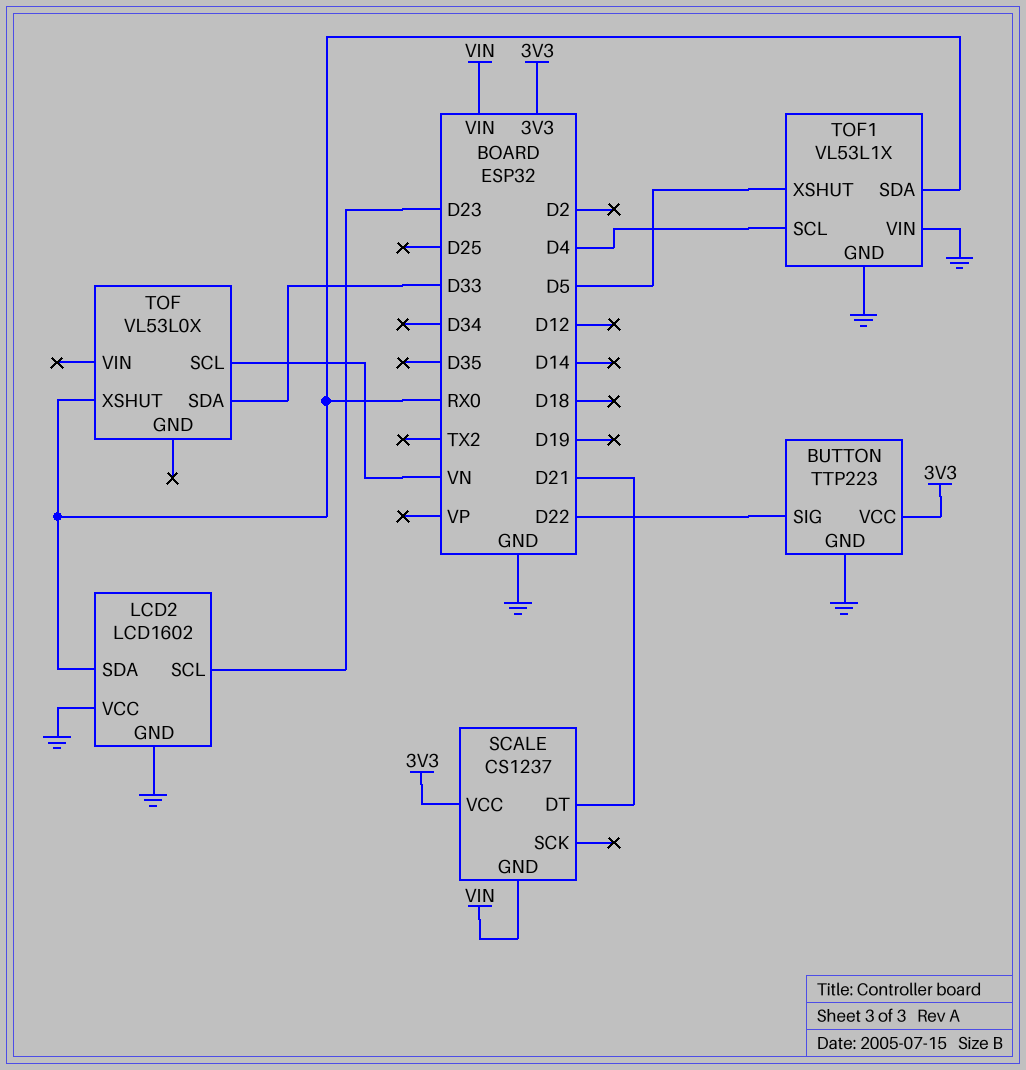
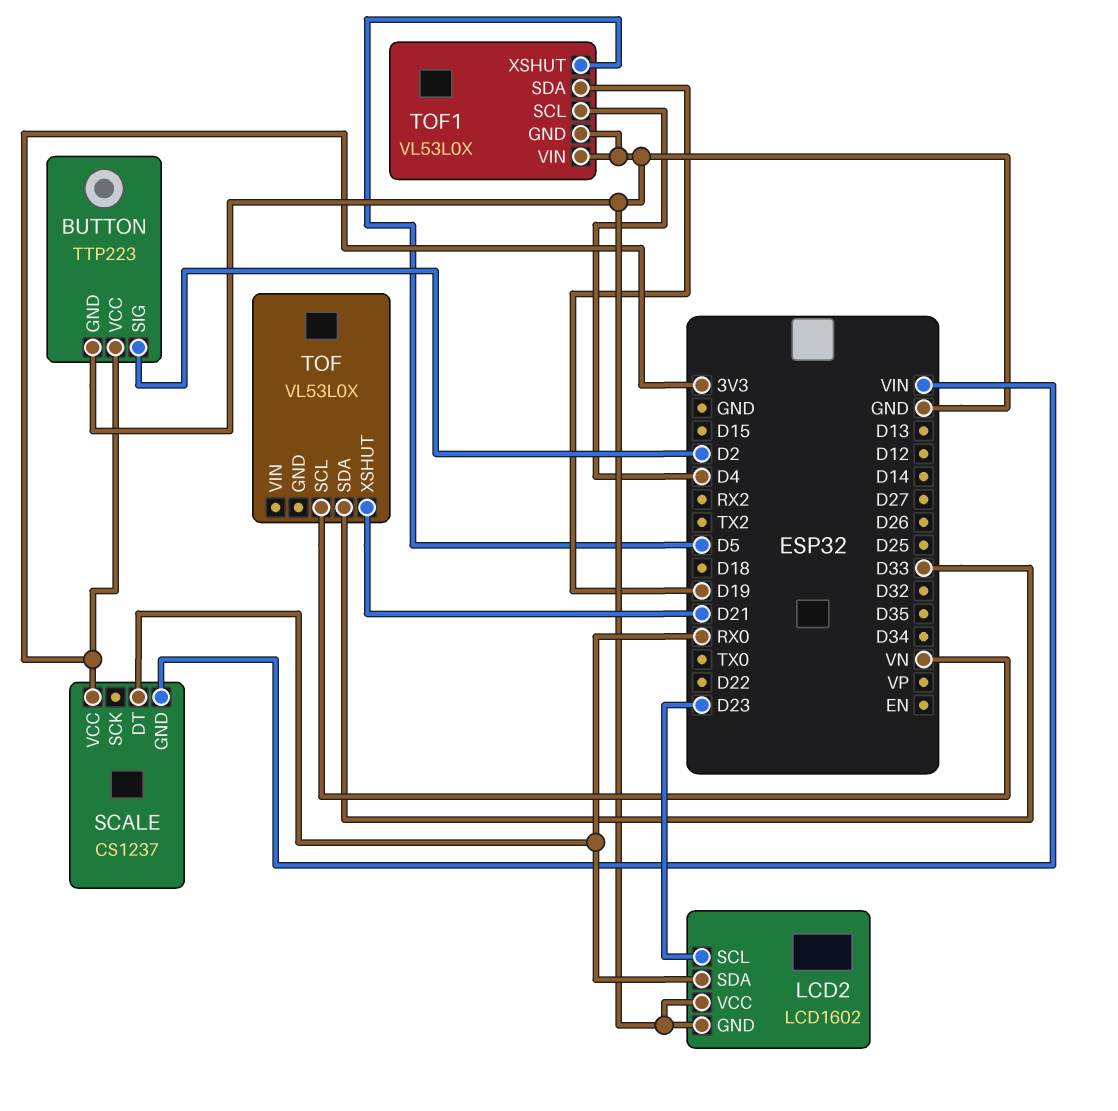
BUTTON pin SIG: D22 -> D2
SCALE pin DT: D21 -> RX0
TOF pin XSHUT: RX0 -> D21
TOF1: VL53L1X -> VL53L0X
TOF1 pin SDA: RX0 -> D19

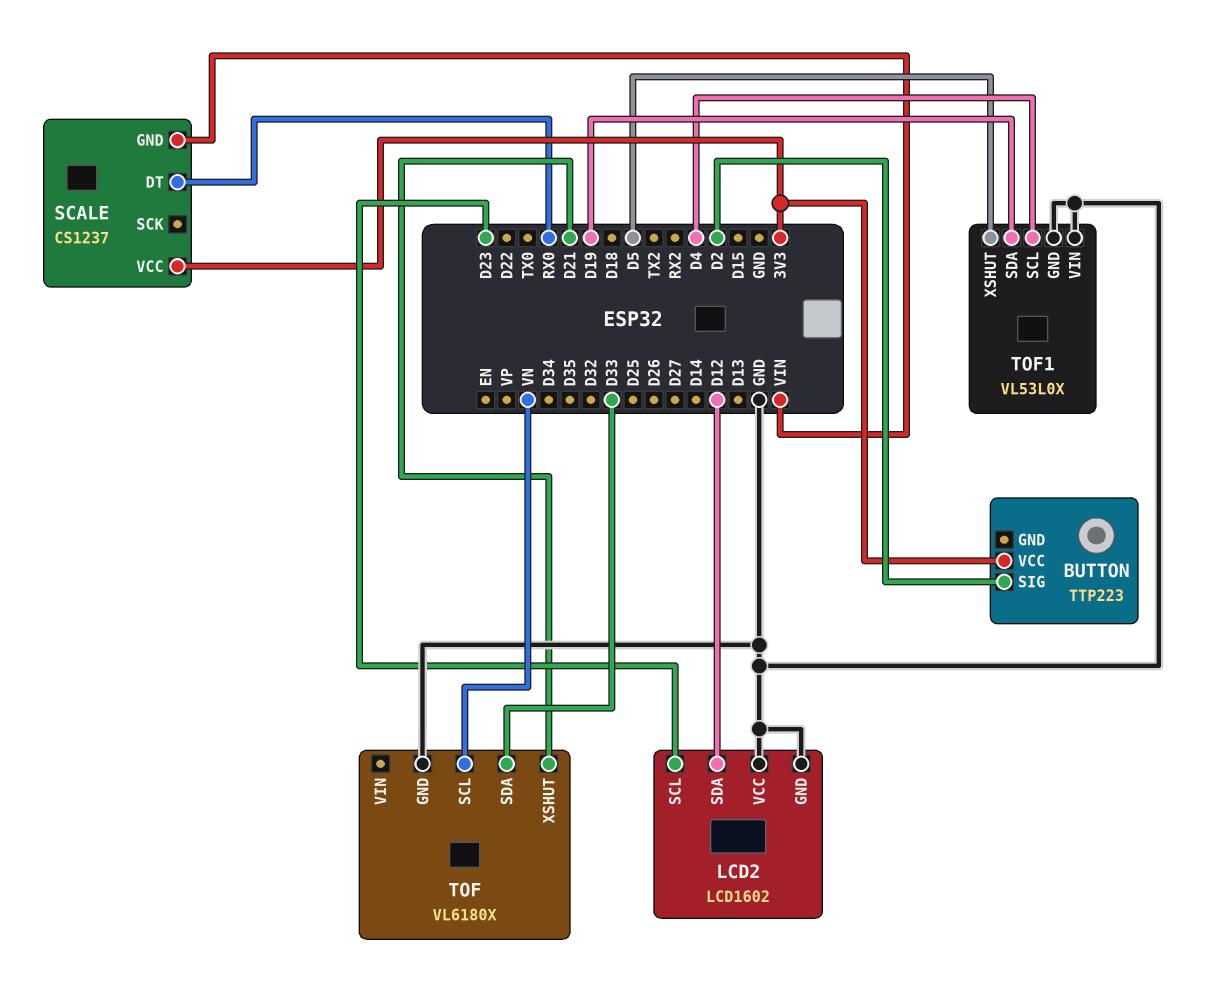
BUTTON pin GND: GND -> none
LCD2 pin SDA: RX0 -> D12
TOF: VL53L0X -> VL6180X
TOF pin GND: none -> GND

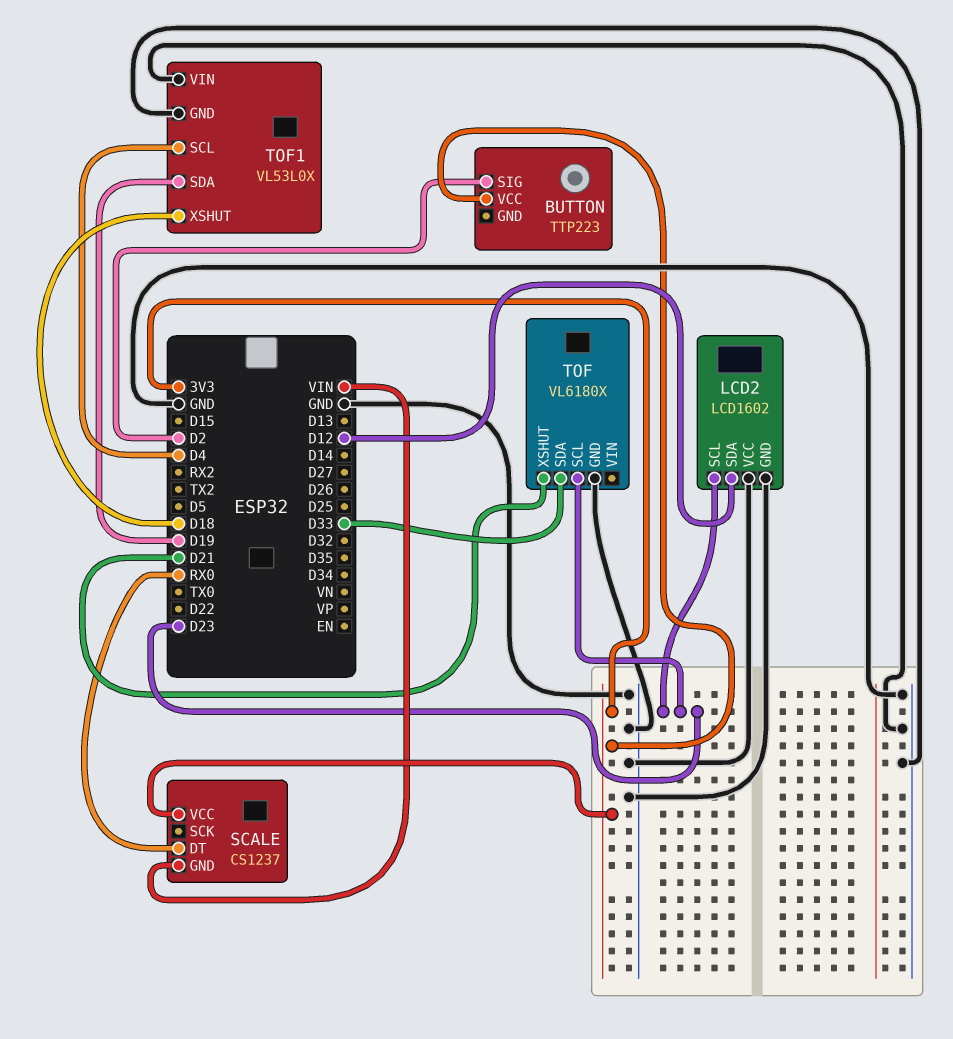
TOF pin SCL: VN -> D23
TOF1 pin XSHUT: D5 -> D18

